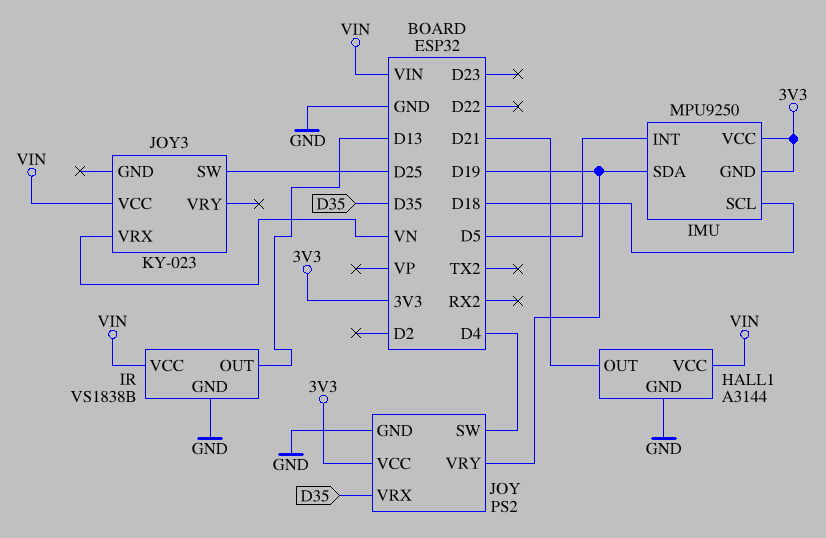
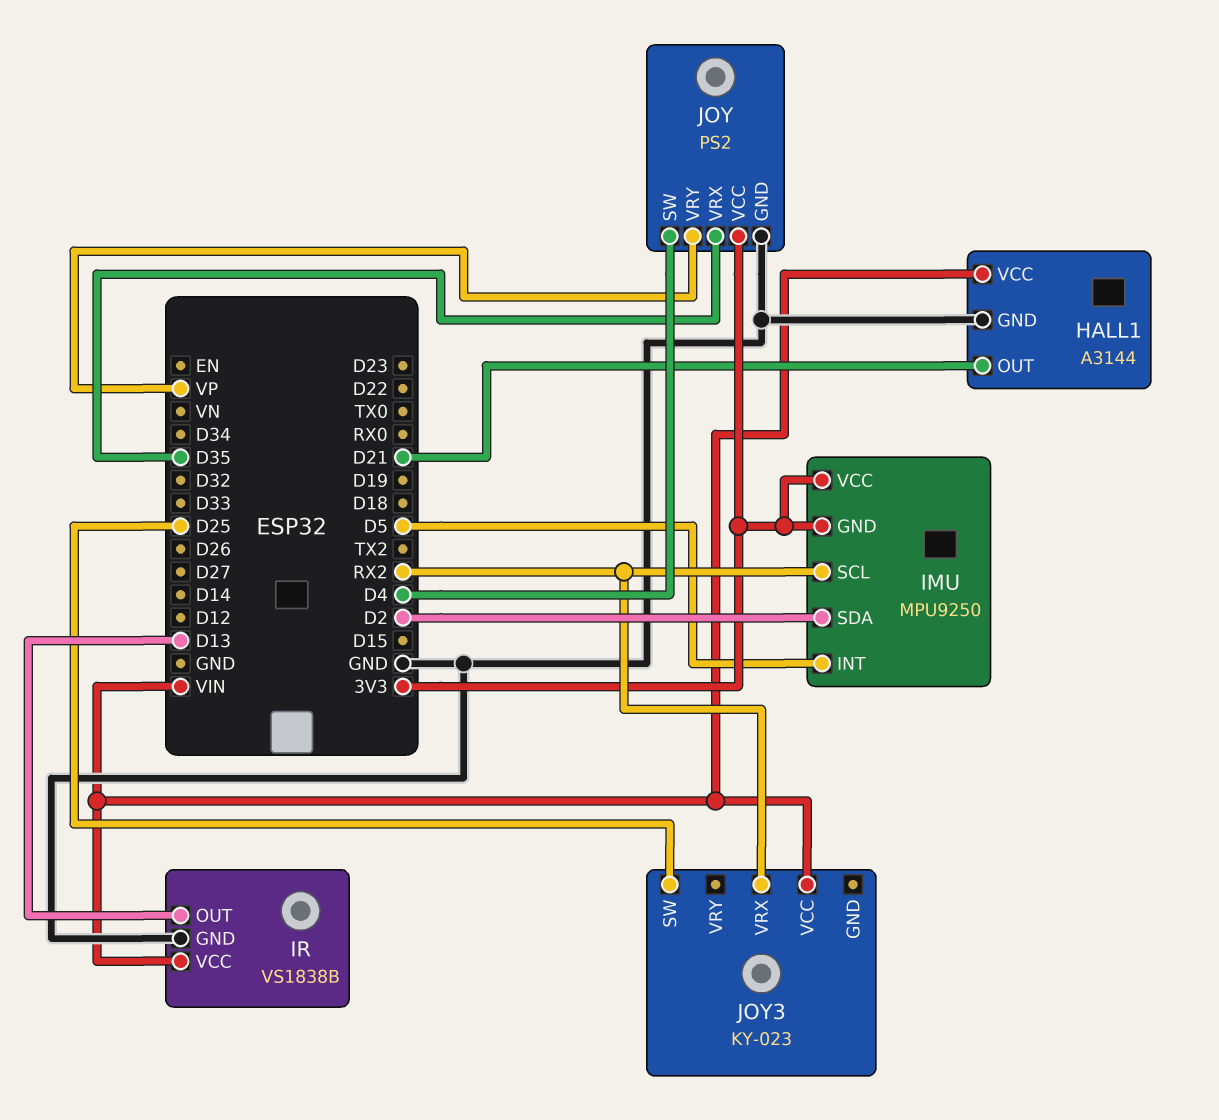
IMU pin SCL: D18 -> RX2
IMU pin SDA: D19 -> D2
JOY pin VRY: D19 -> VP
JOY3 pin VRX: VN -> RX2

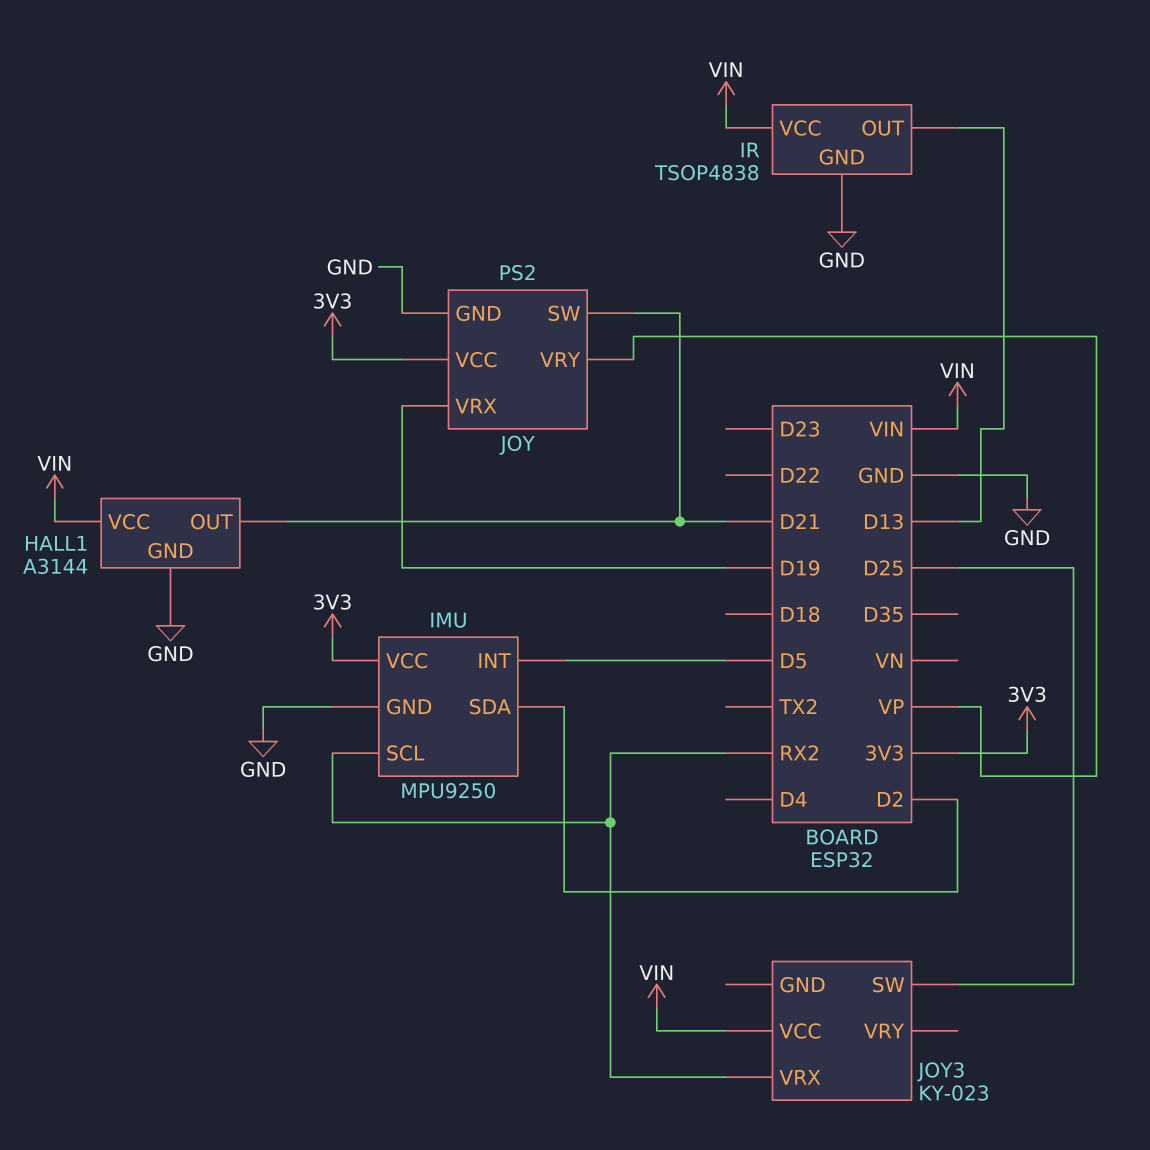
IMU pin GND: 3V3 -> GND
IR: VS1838B -> TSOP4838
JOY pin SW: D4 -> D21
JOY pin VRX: D35 -> D19

